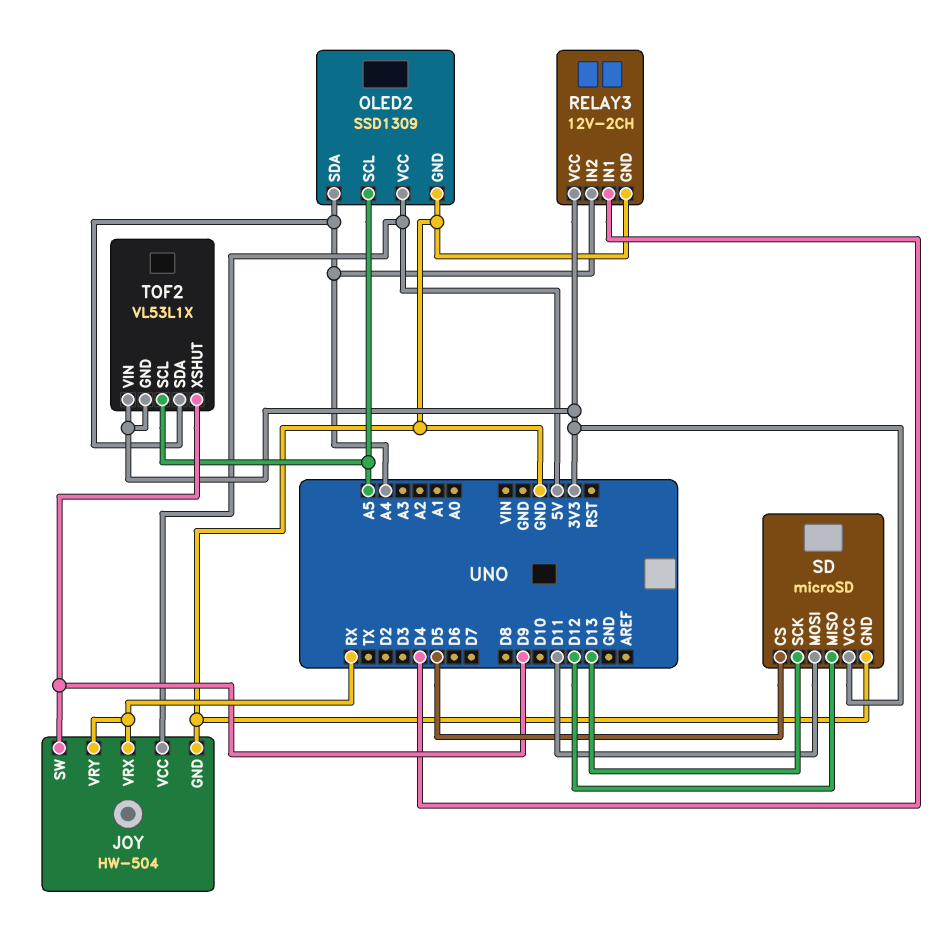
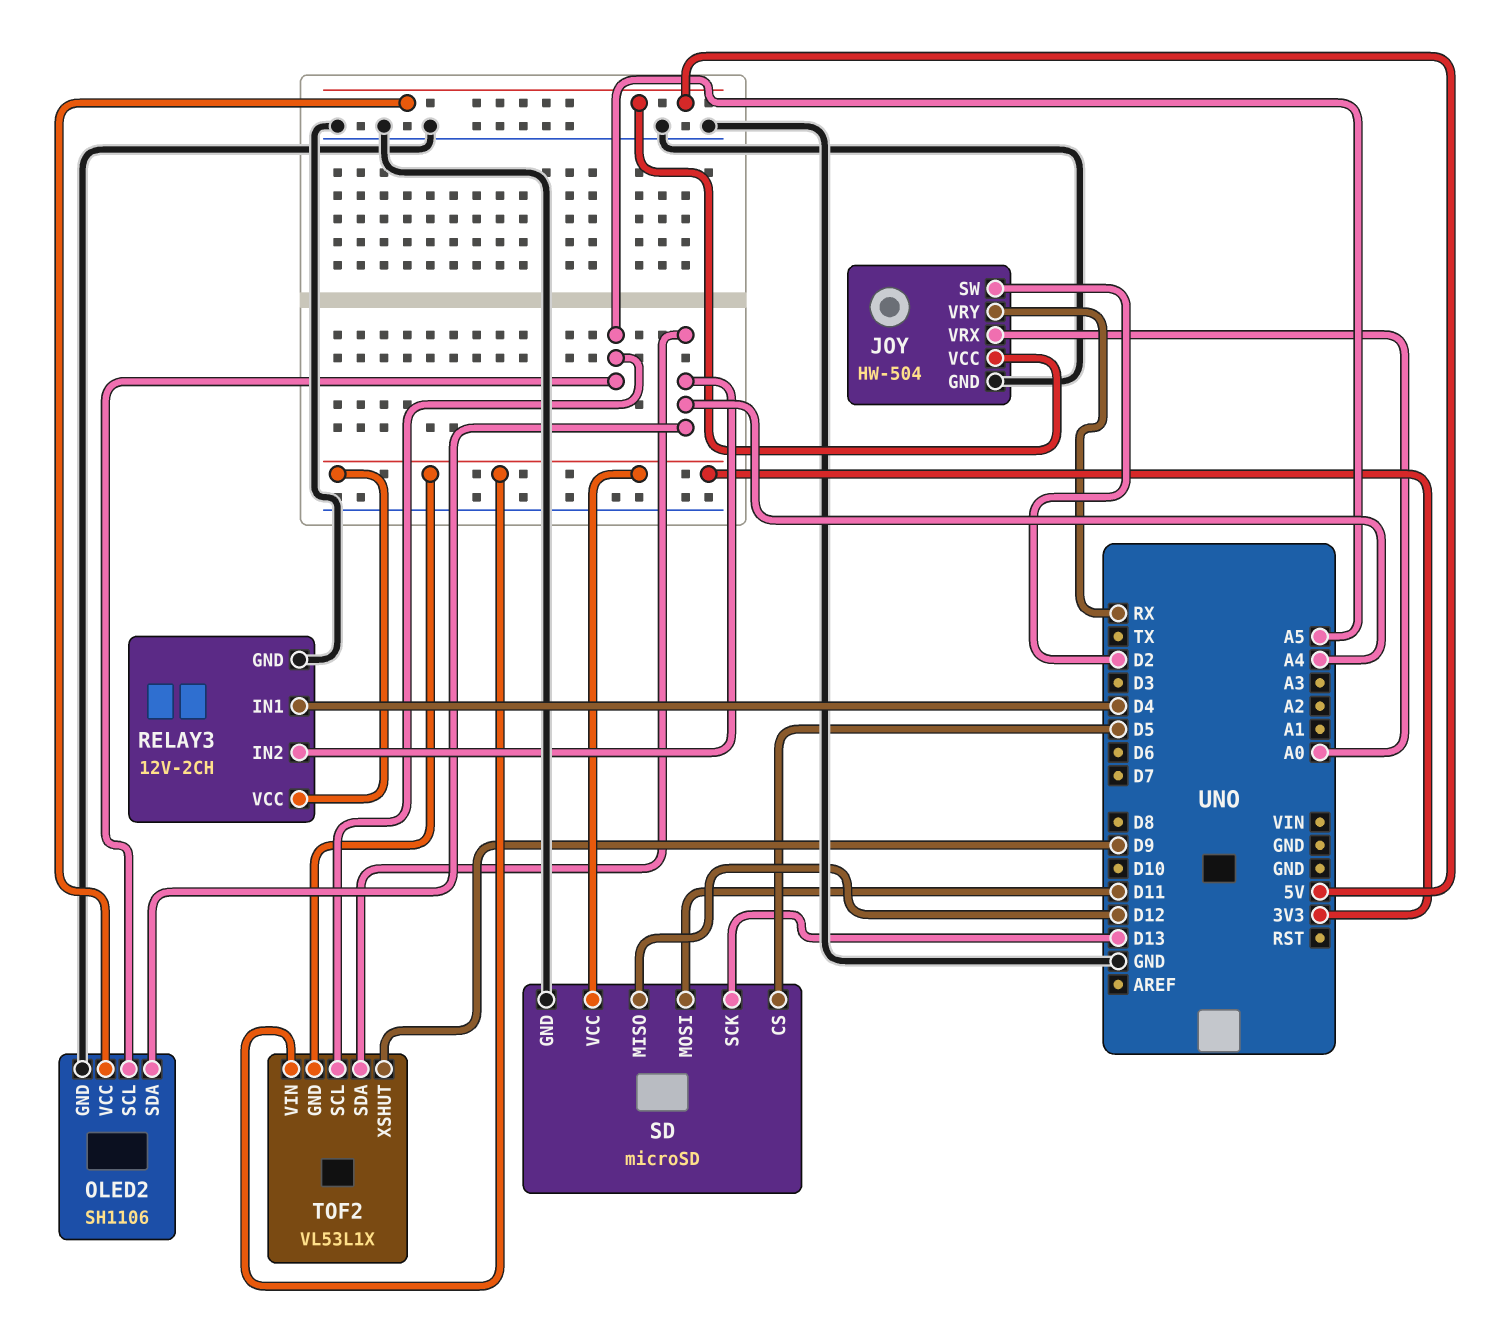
JOY pin SW: D9 -> D2
JOY pin VRX: RX -> A0
OLED2: SSD1309 -> SH1106

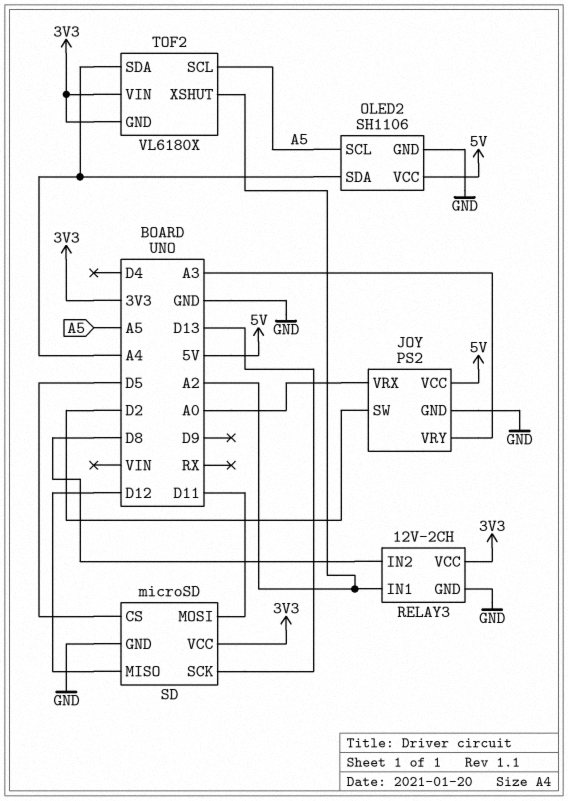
JOY: HW-504 -> PS2
JOY pin VRY: RX -> A3
RELAY3 pin IN1: D4 -> A2
RELAY3 pin IN2: A4 -> D8
TOF2: VL53L1X -> VL6180X
TOF2 pin XSHUT: D9 -> A2

